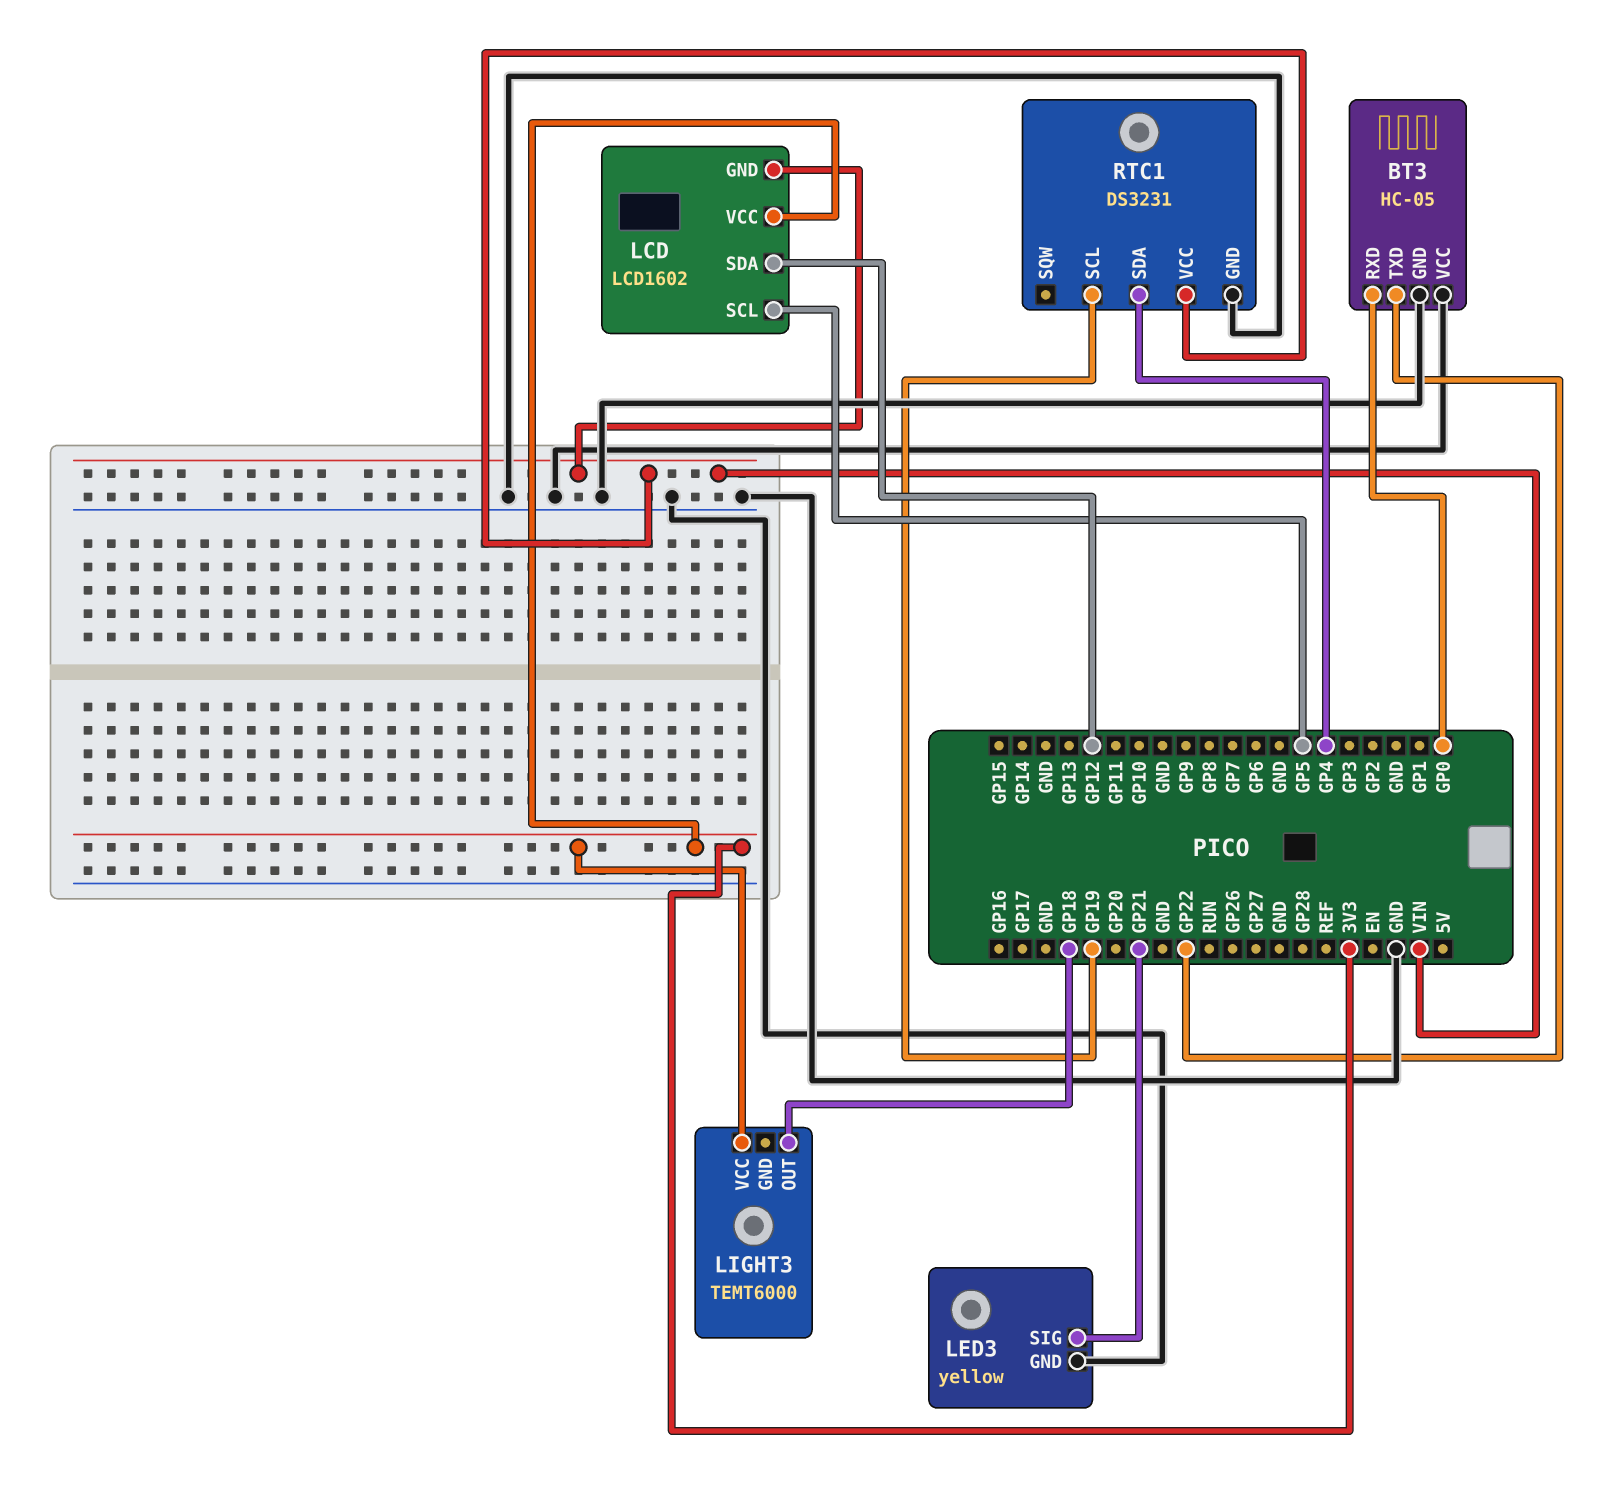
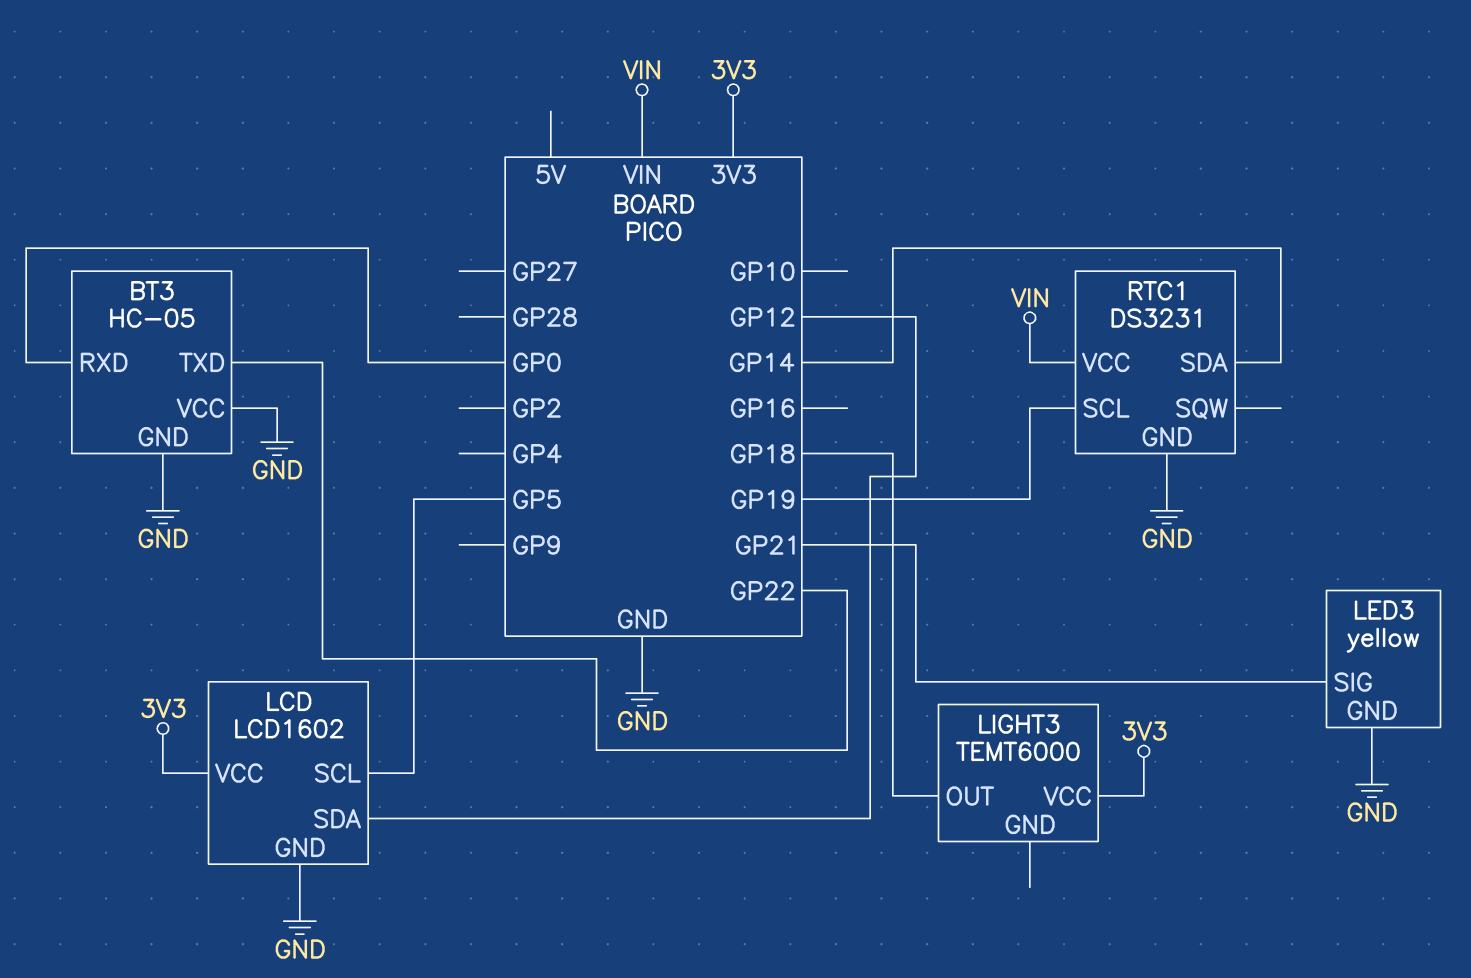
LCD pin GND: VIN -> GND
RTC1 pin SDA: GP4 -> GP14

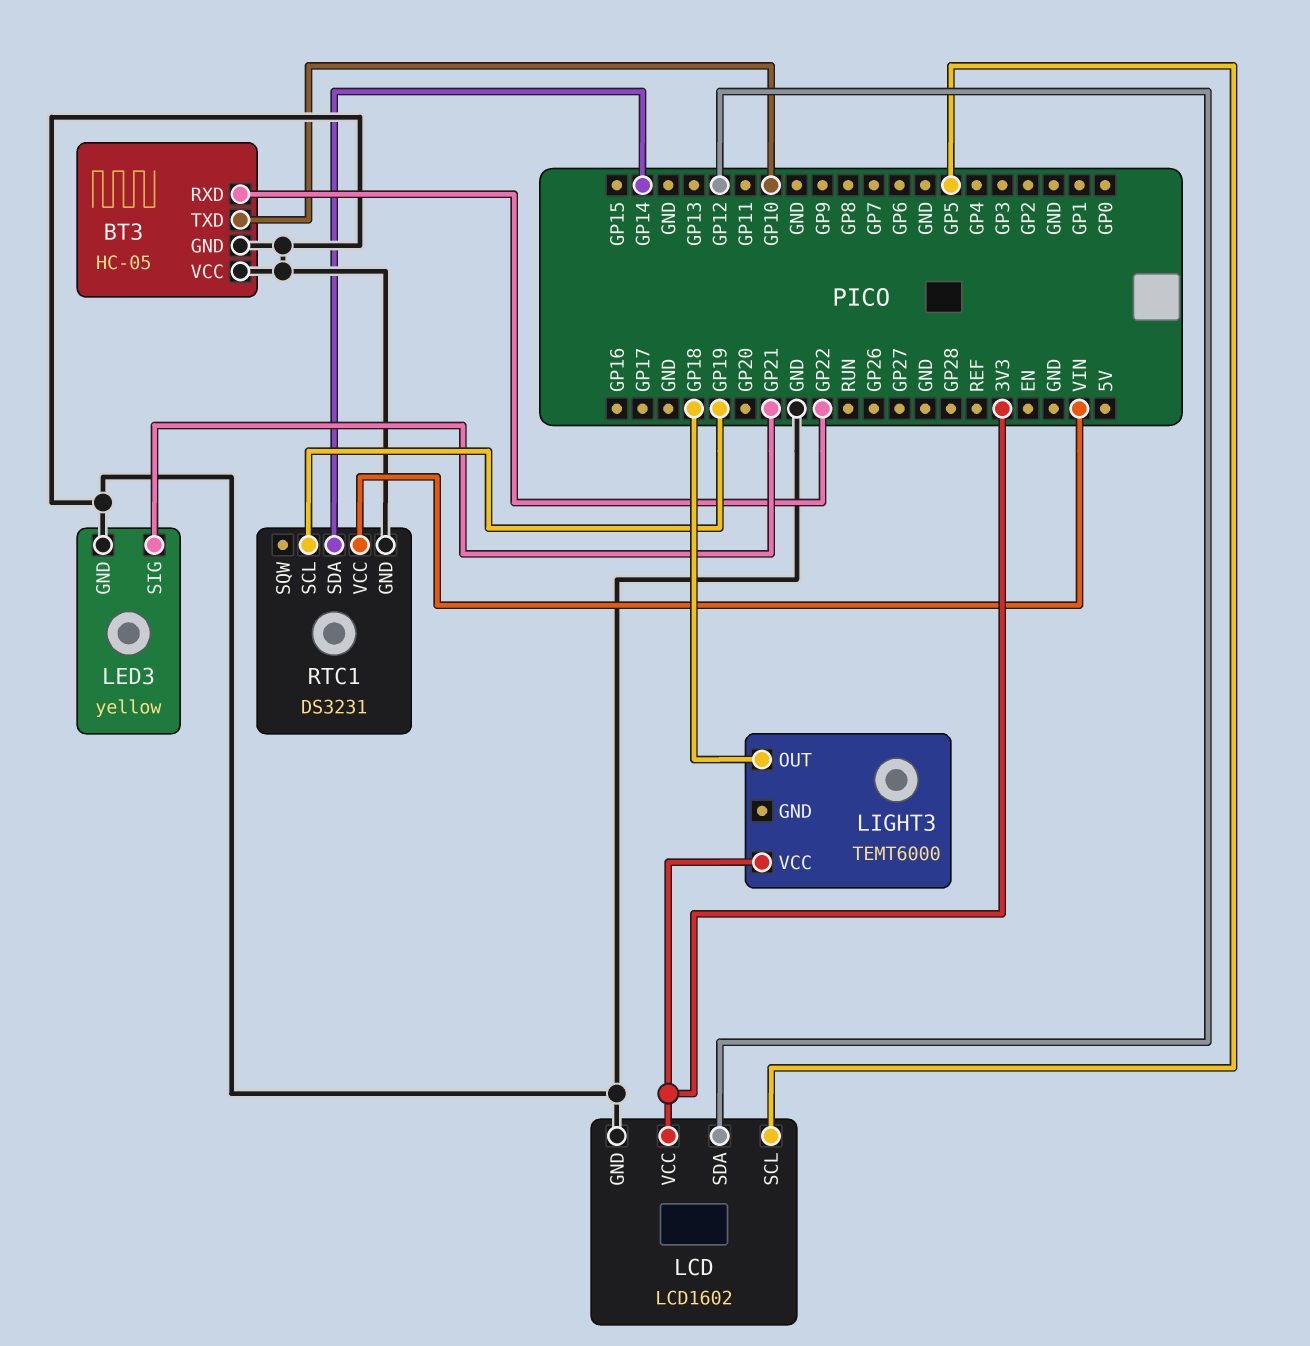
BT3 pin RXD: GP0 -> GP22
BT3 pin TXD: GP22 -> GP10

